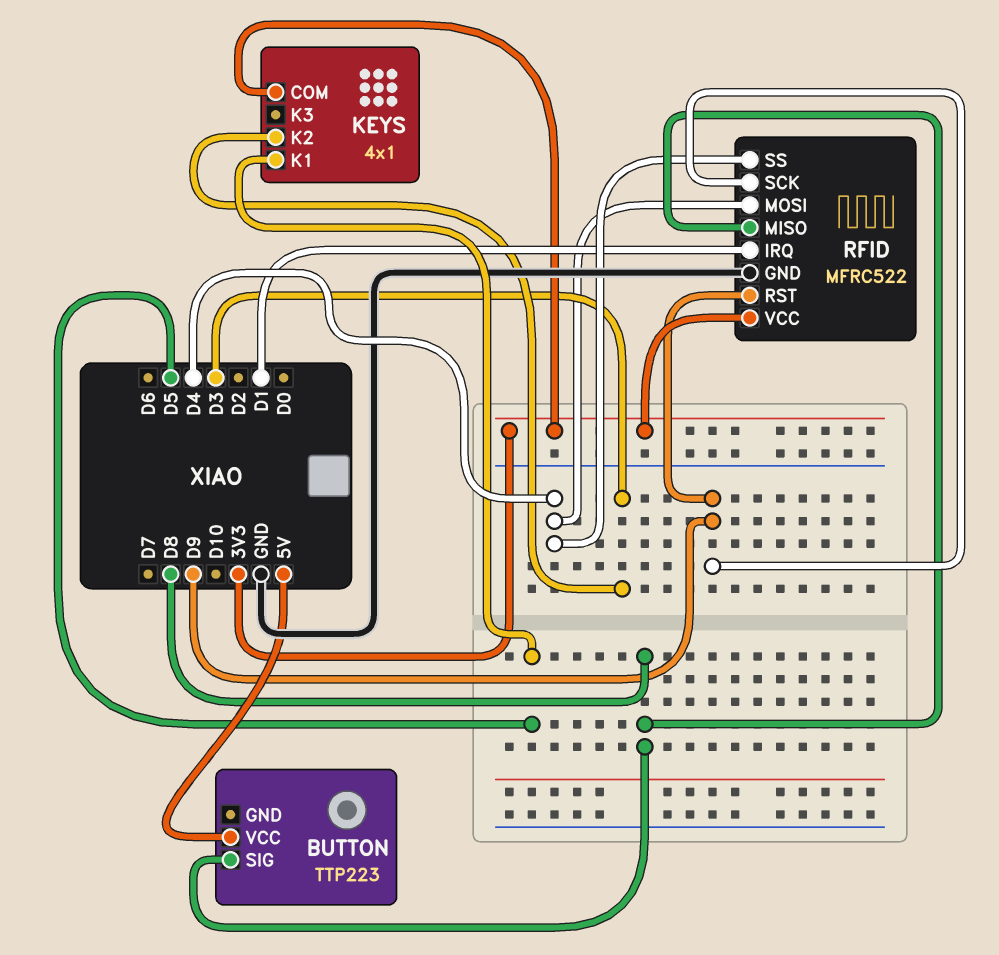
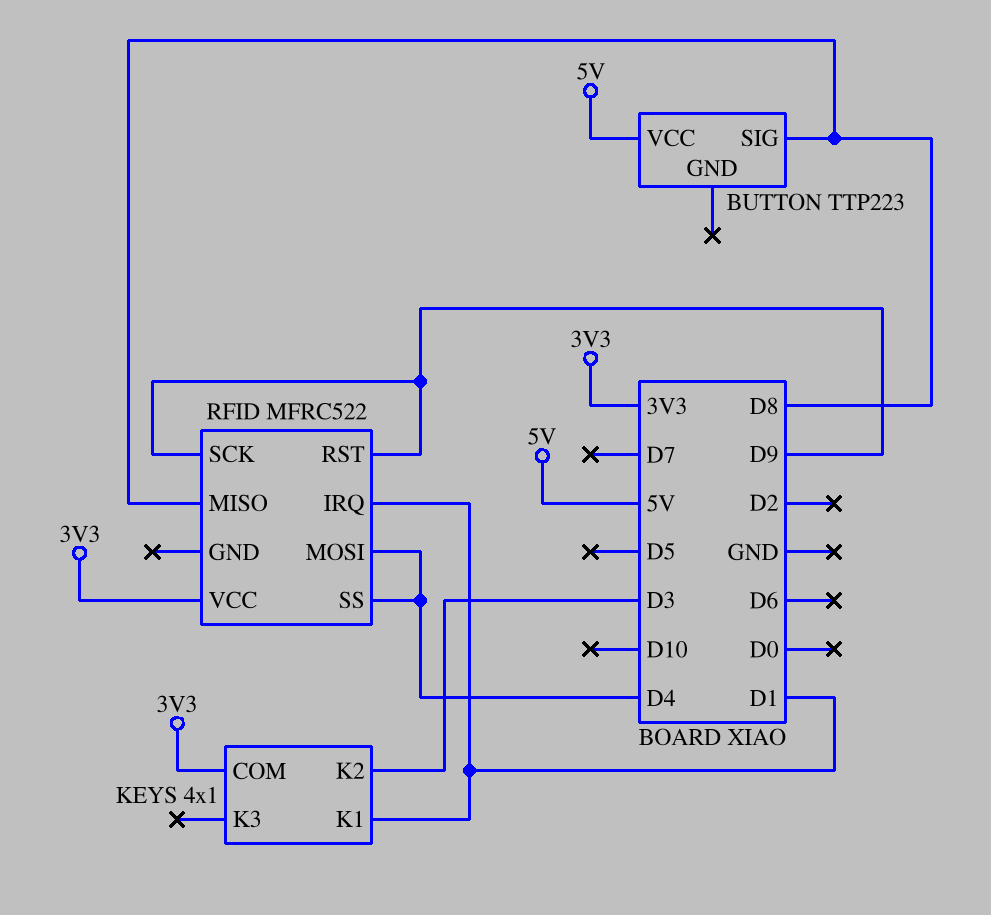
KEYS pin K1: D5 -> D1
RFID pin GND: GND -> none

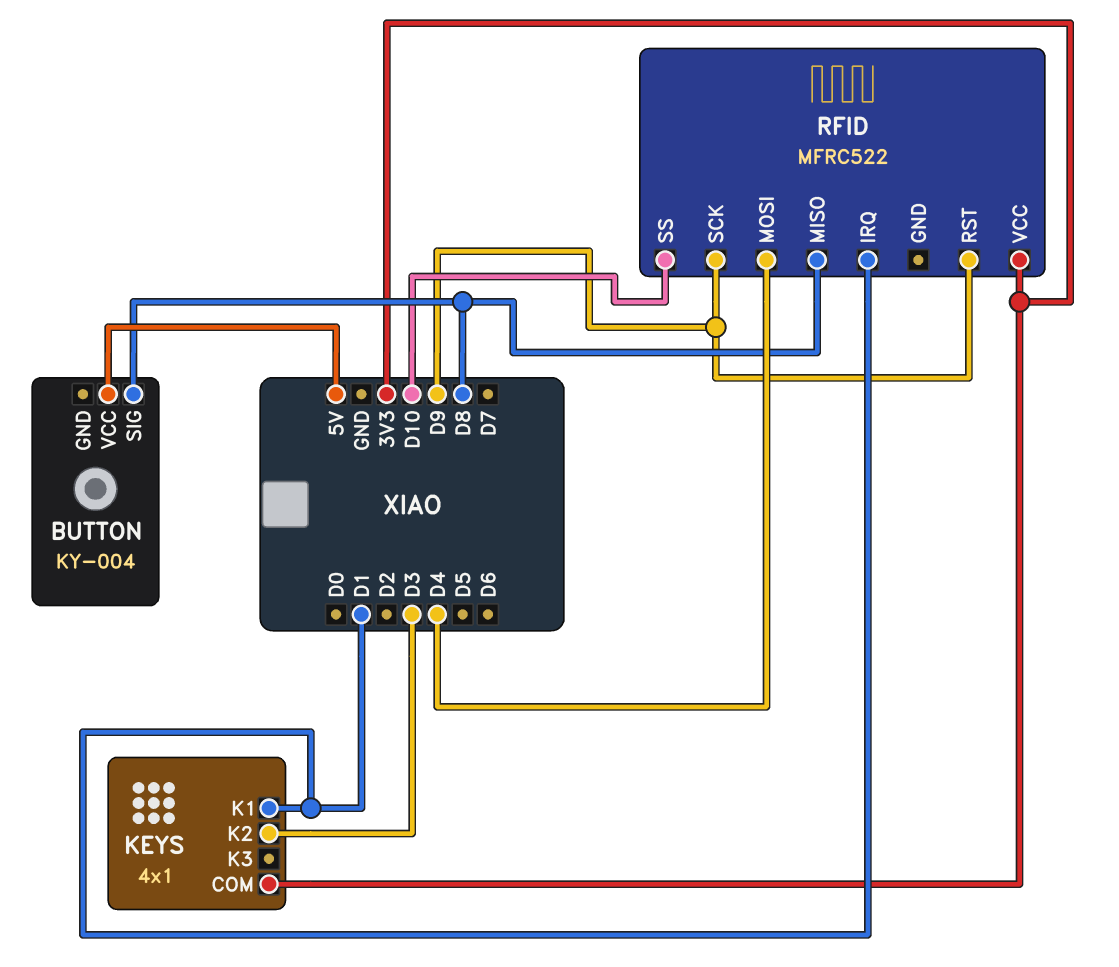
BUTTON: TTP223 -> KY-004
RFID pin SS: D4 -> D10

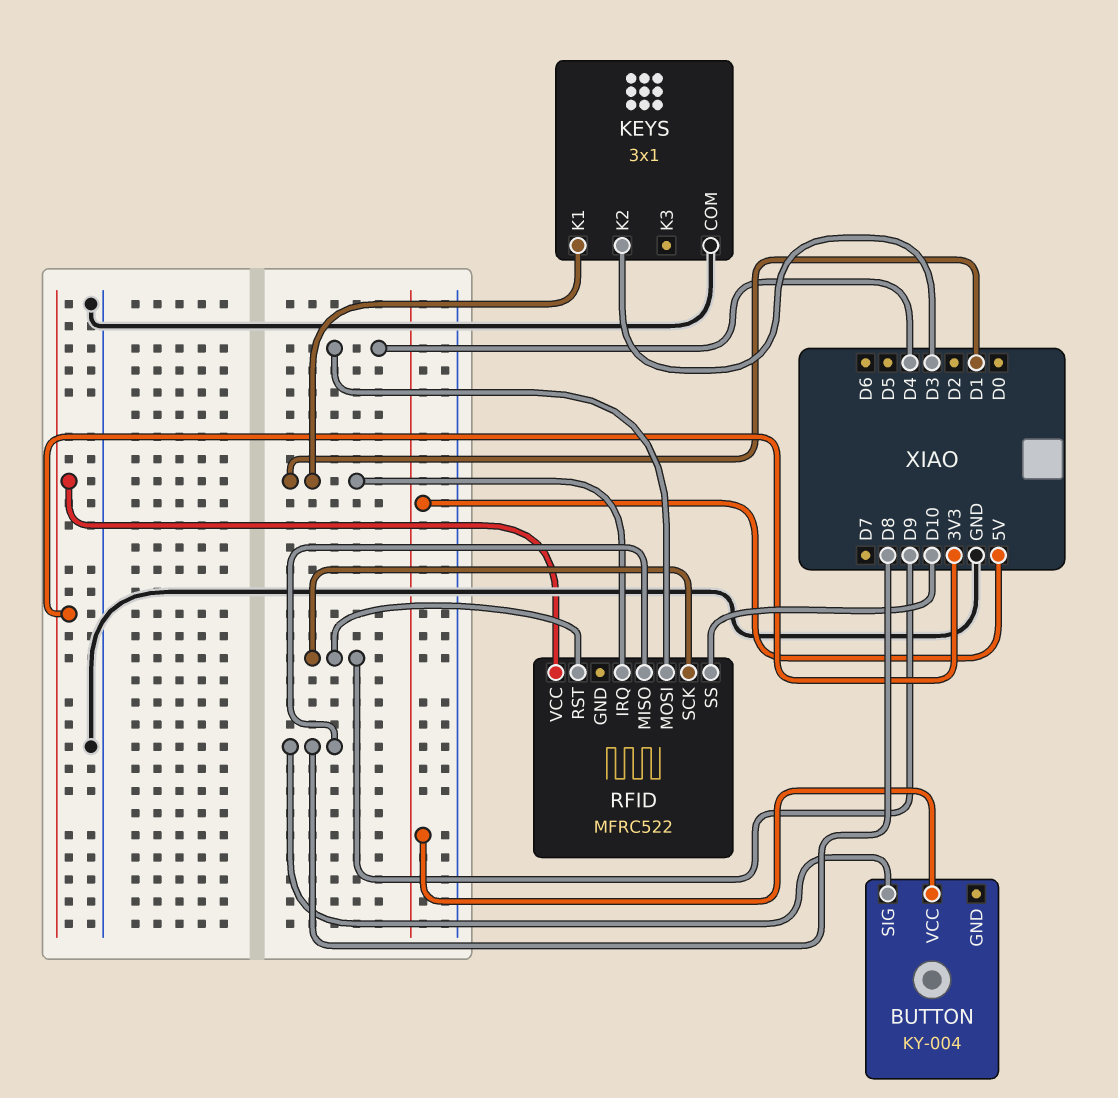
KEYS: 4x1 -> 3x1
KEYS pin COM: 3V3 -> GND

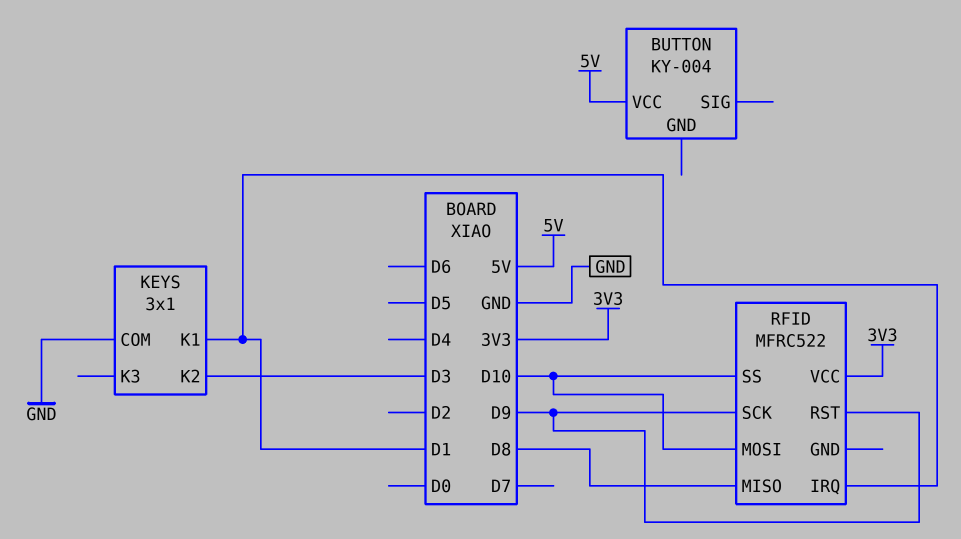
BUTTON pin SIG: D8 -> none
RFID pin MOSI: D4 -> D10

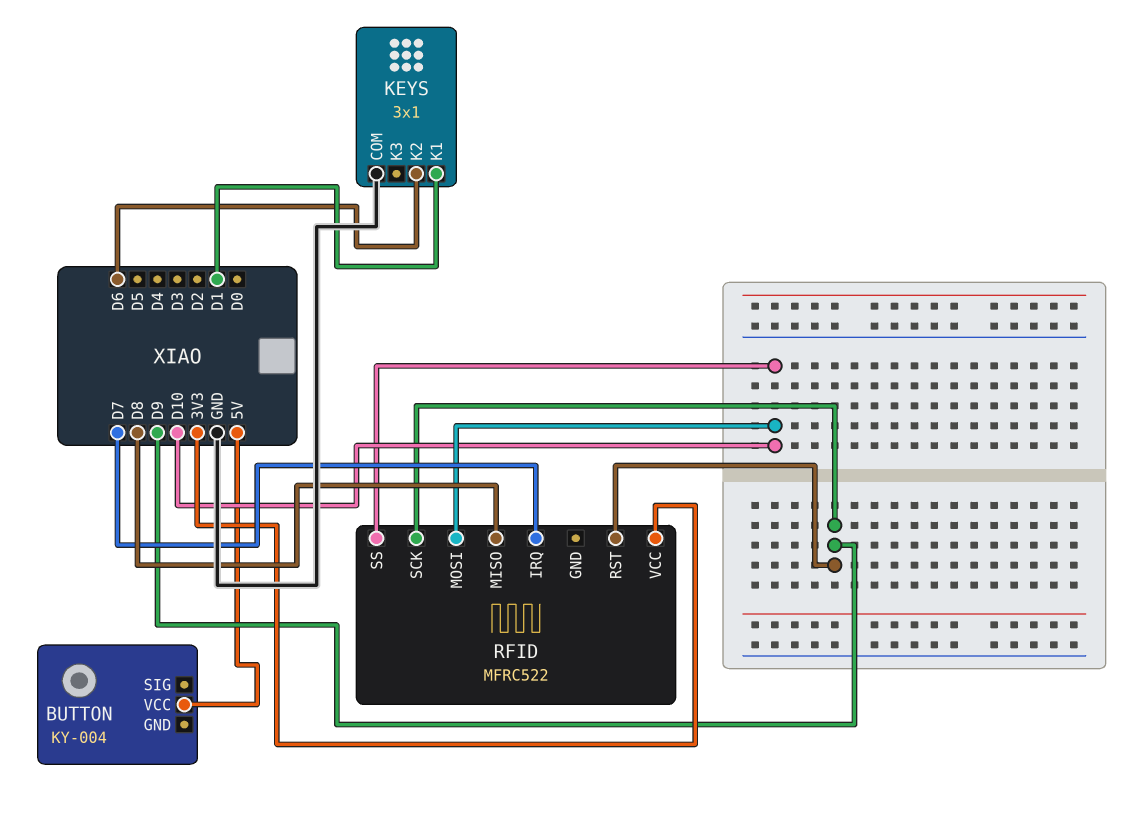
KEYS pin K2: D3 -> D6
RFID pin IRQ: D1 -> D7

